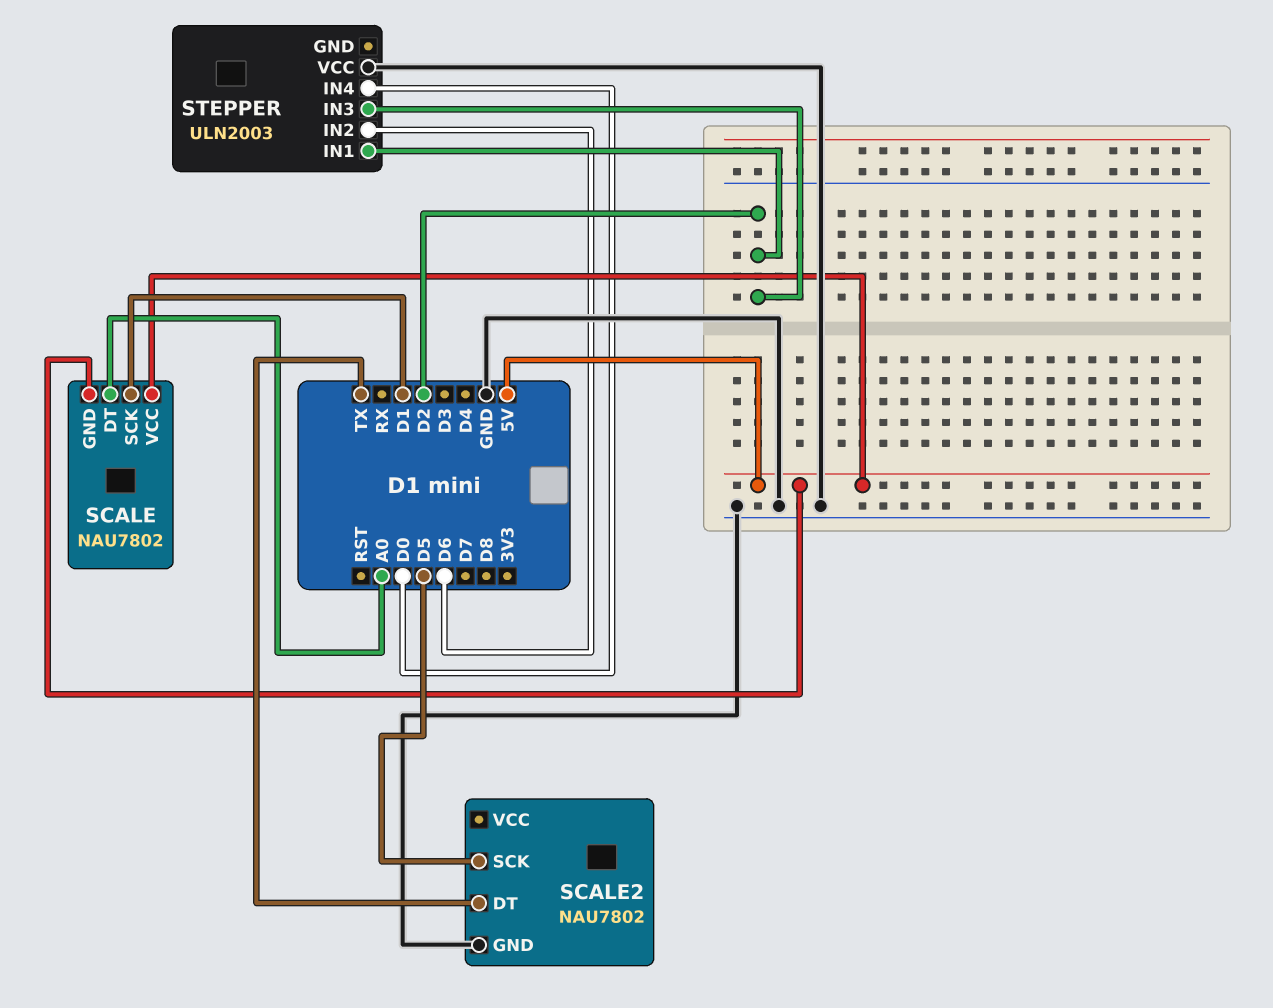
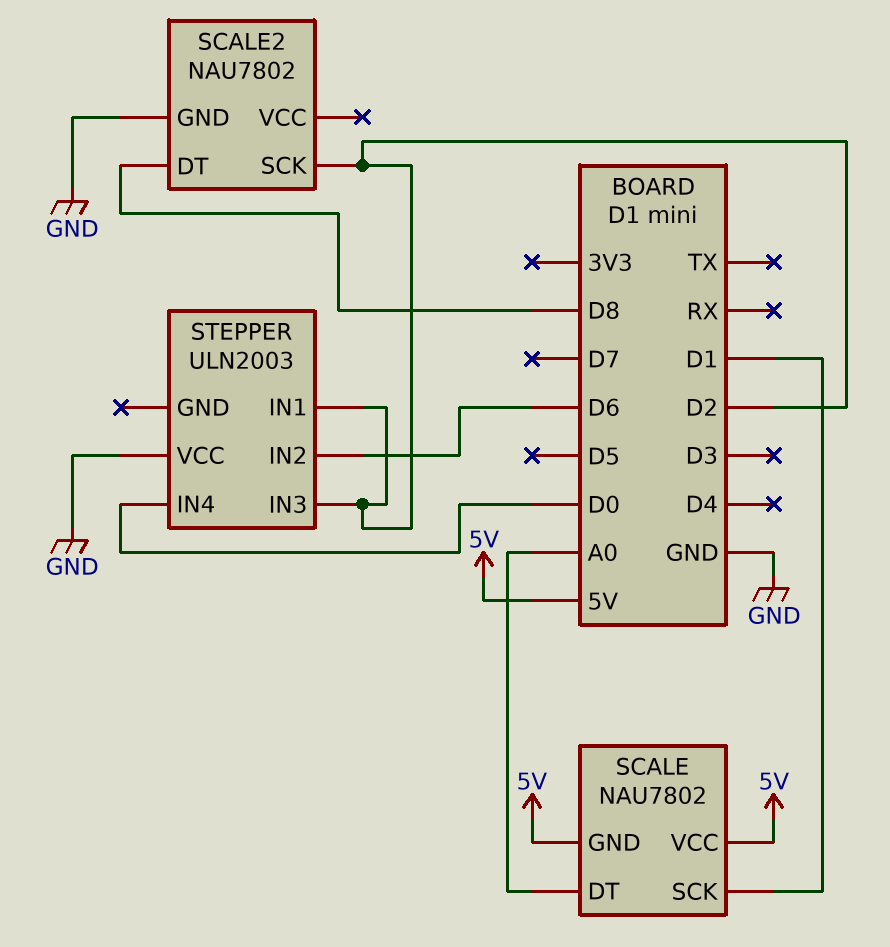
SCALE2 pin DT: TX -> D8
SCALE2 pin SCK: D5 -> D2

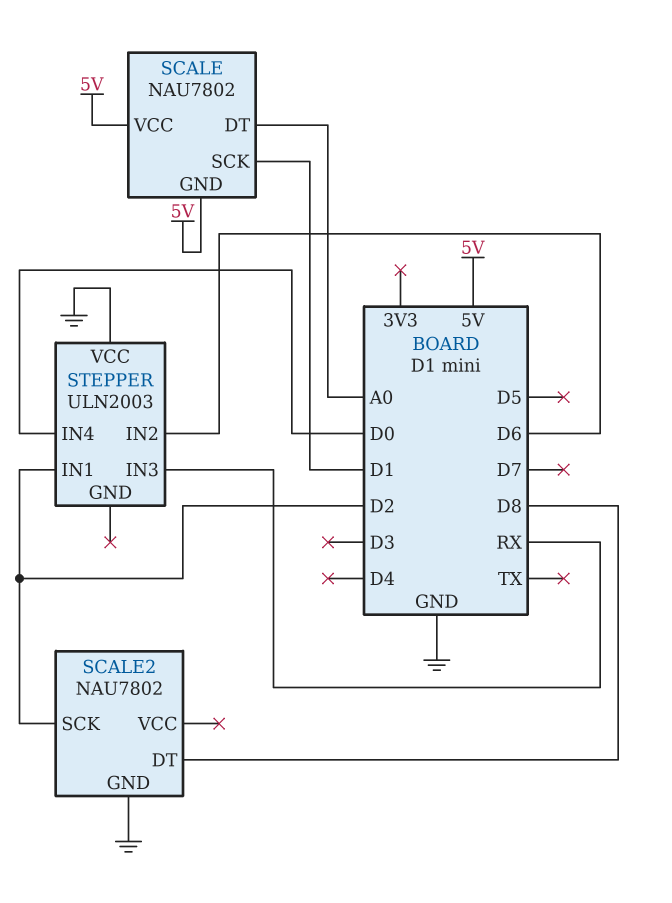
STEPPER pin IN3: D2 -> RX

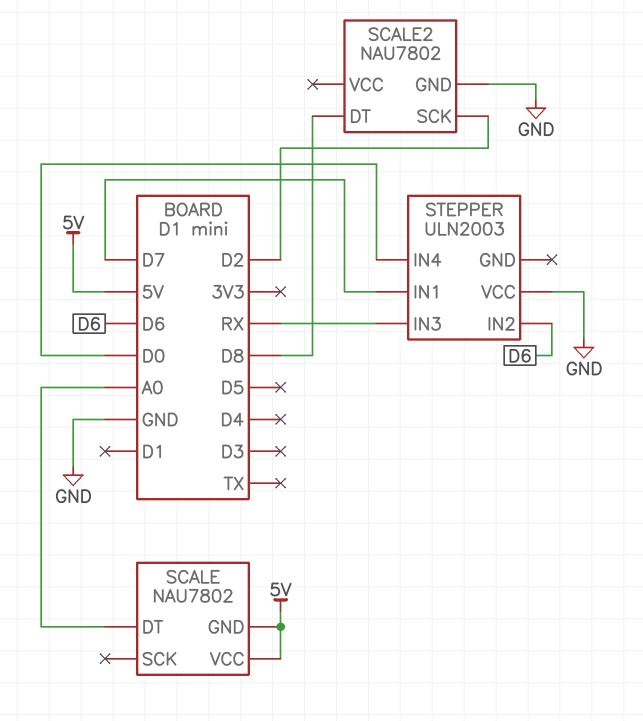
SCALE pin SCK: D1 -> none
STEPPER pin IN1: D2 -> D7

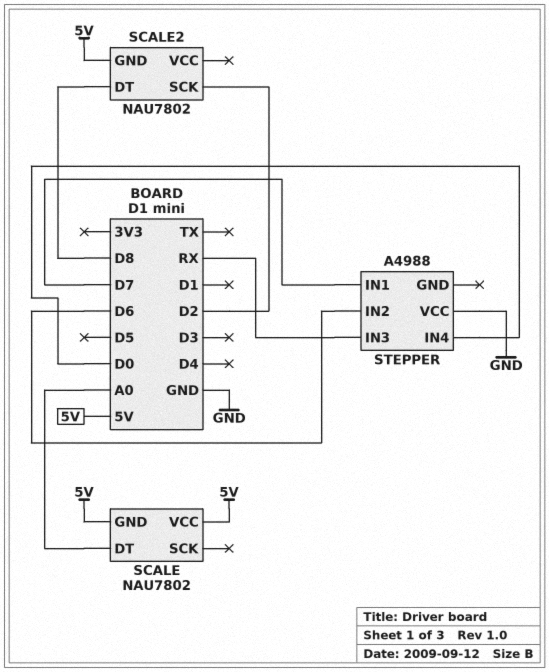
SCALE2 pin GND: GND -> 5V
STEPPER: ULN2003 -> A4988

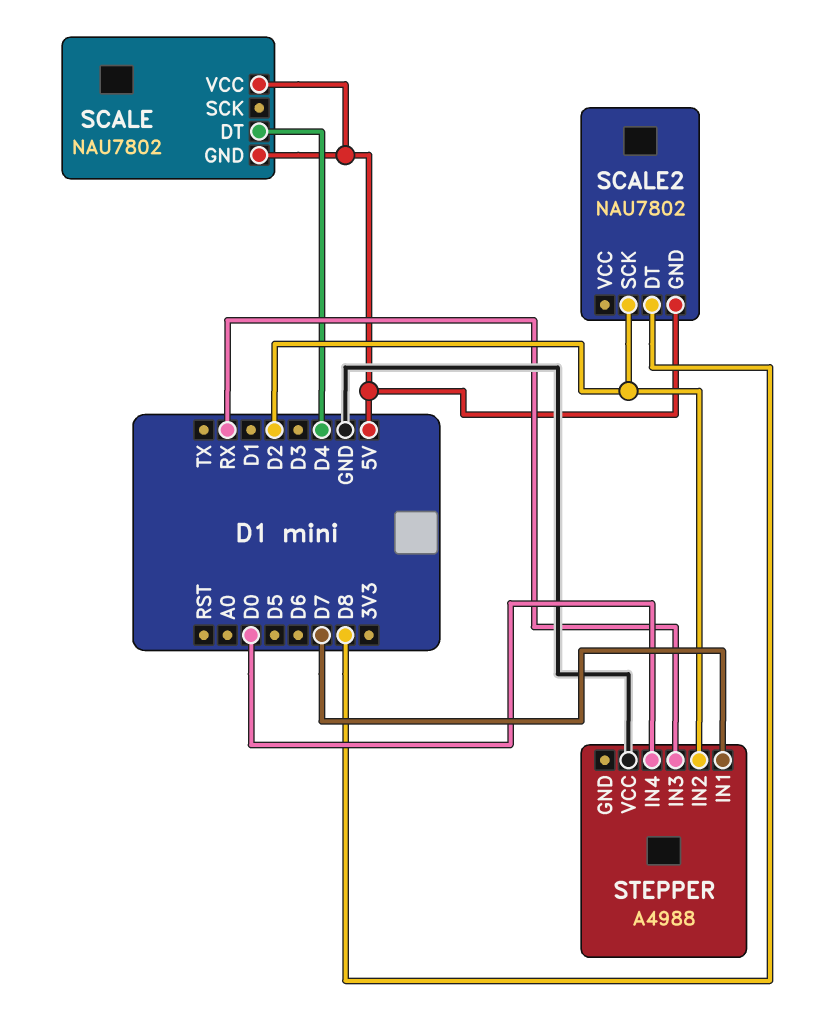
SCALE pin DT: A0 -> D4
STEPPER pin IN2: D6 -> D2

